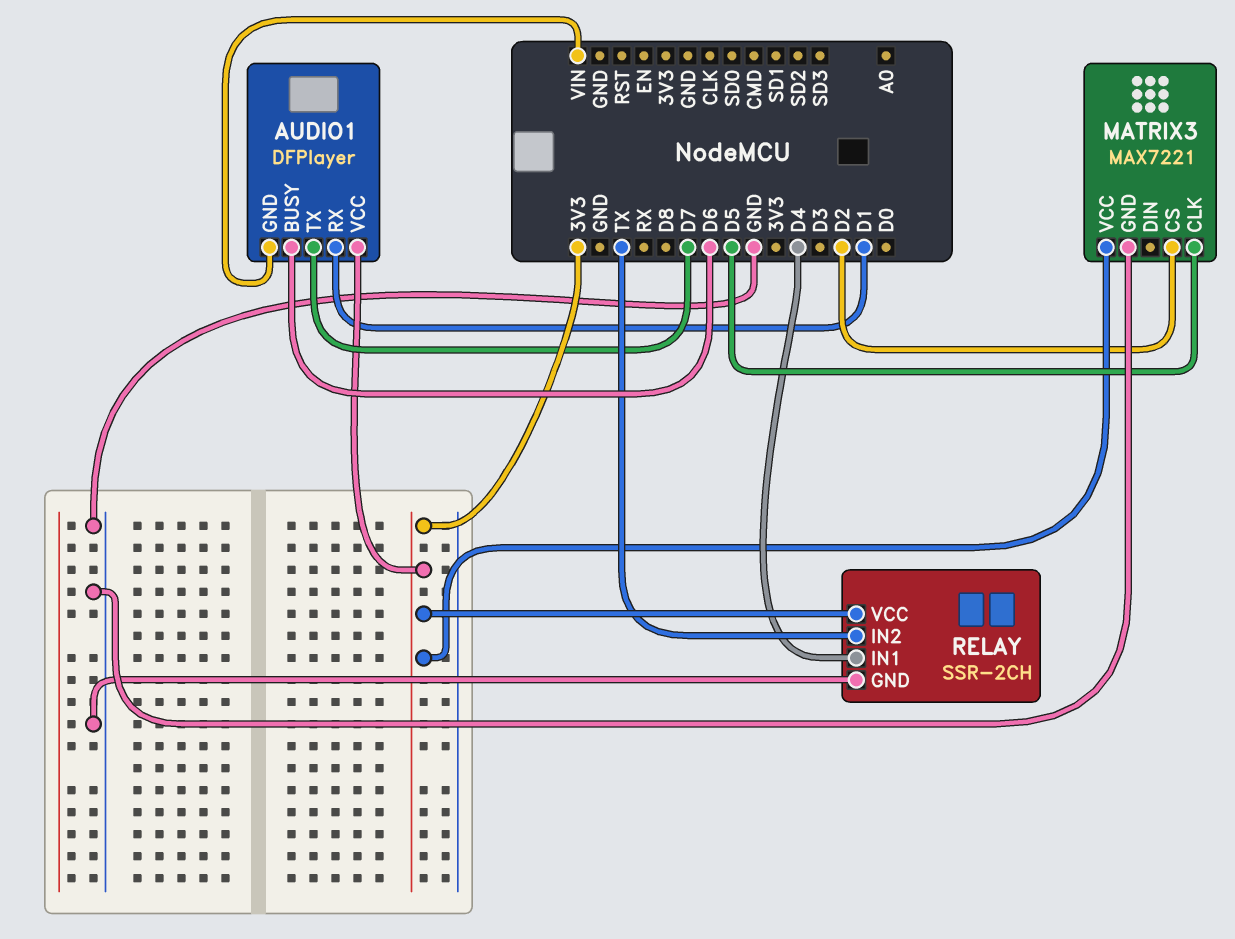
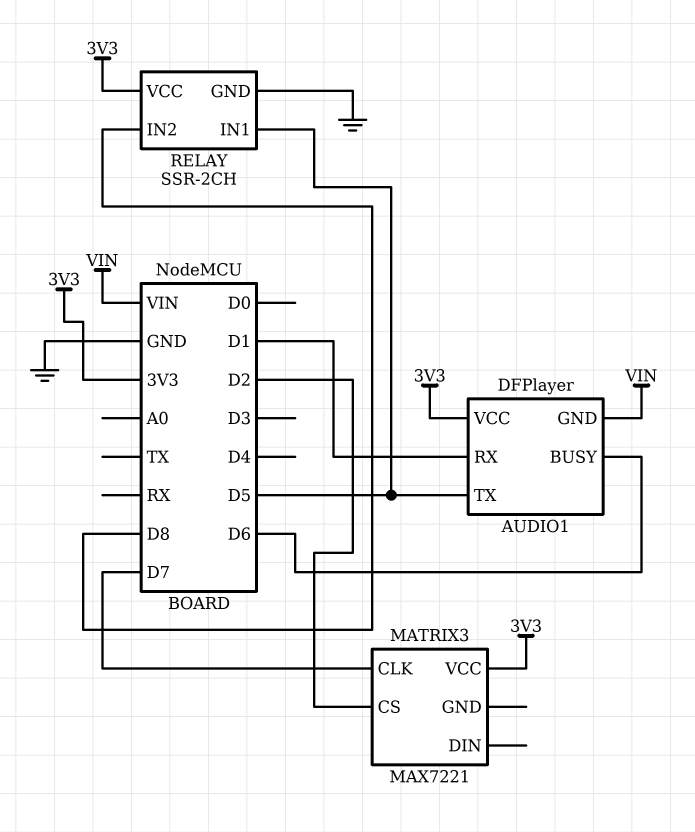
AUDIO1 pin TX: D7 -> D5
MATRIX3 pin CLK: D5 -> D7
MATRIX3 pin GND: GND -> none
RELAY pin IN1: D4 -> D5
RELAY pin IN2: TX -> D8

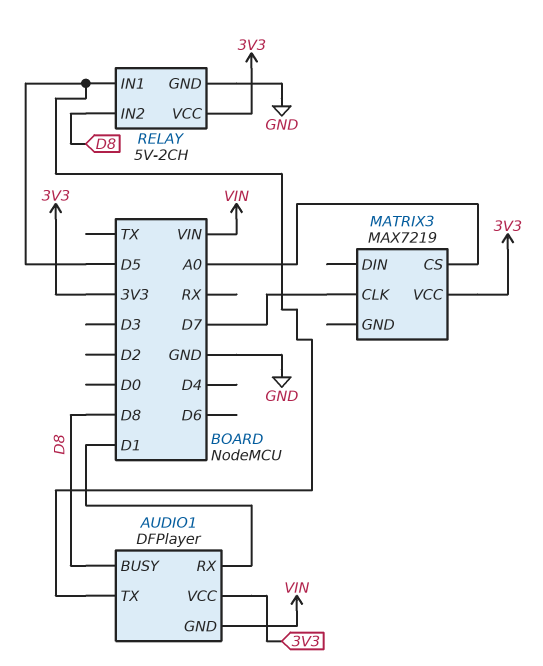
AUDIO1 pin BUSY: D6 -> D8
MATRIX3: MAX7221 -> MAX7219
MATRIX3 pin CS: D2 -> A0
RELAY: SSR-2CH -> 5V-2CH

